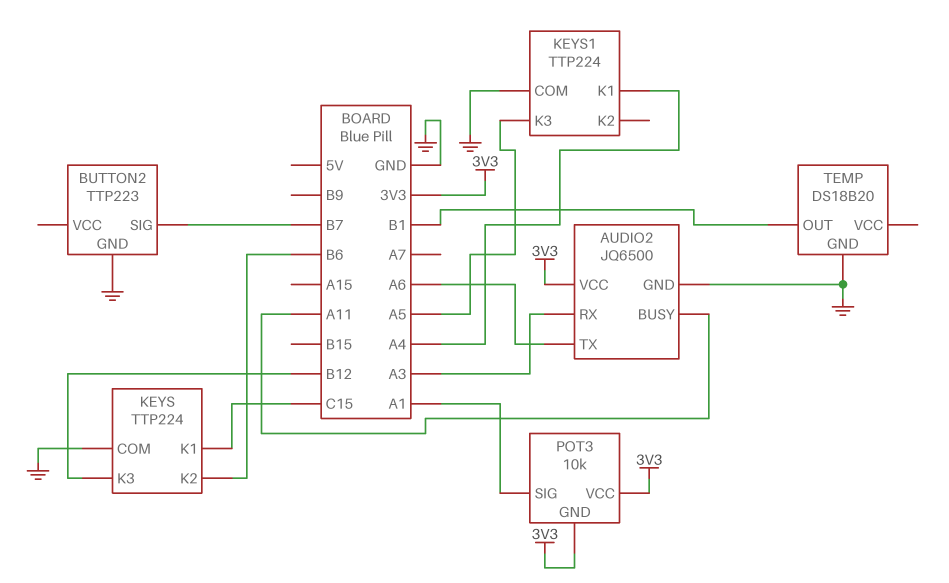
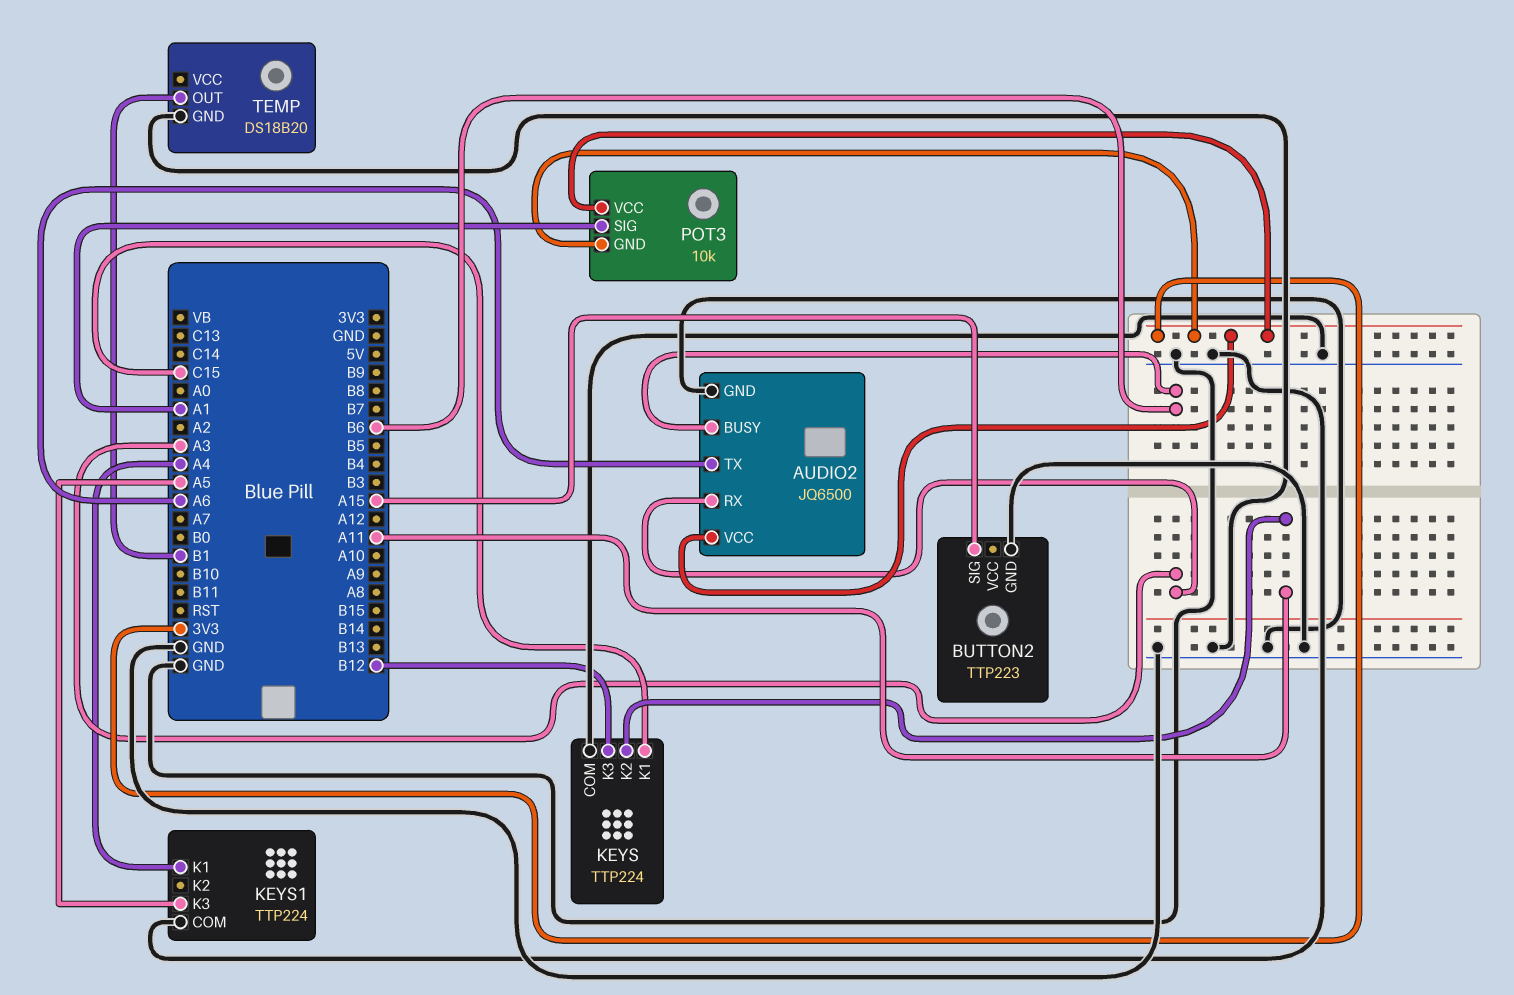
AUDIO2 pin BUSY: A11 -> B6
BUTTON2 pin SIG: B7 -> A15
KEYS pin K2: B6 -> A11

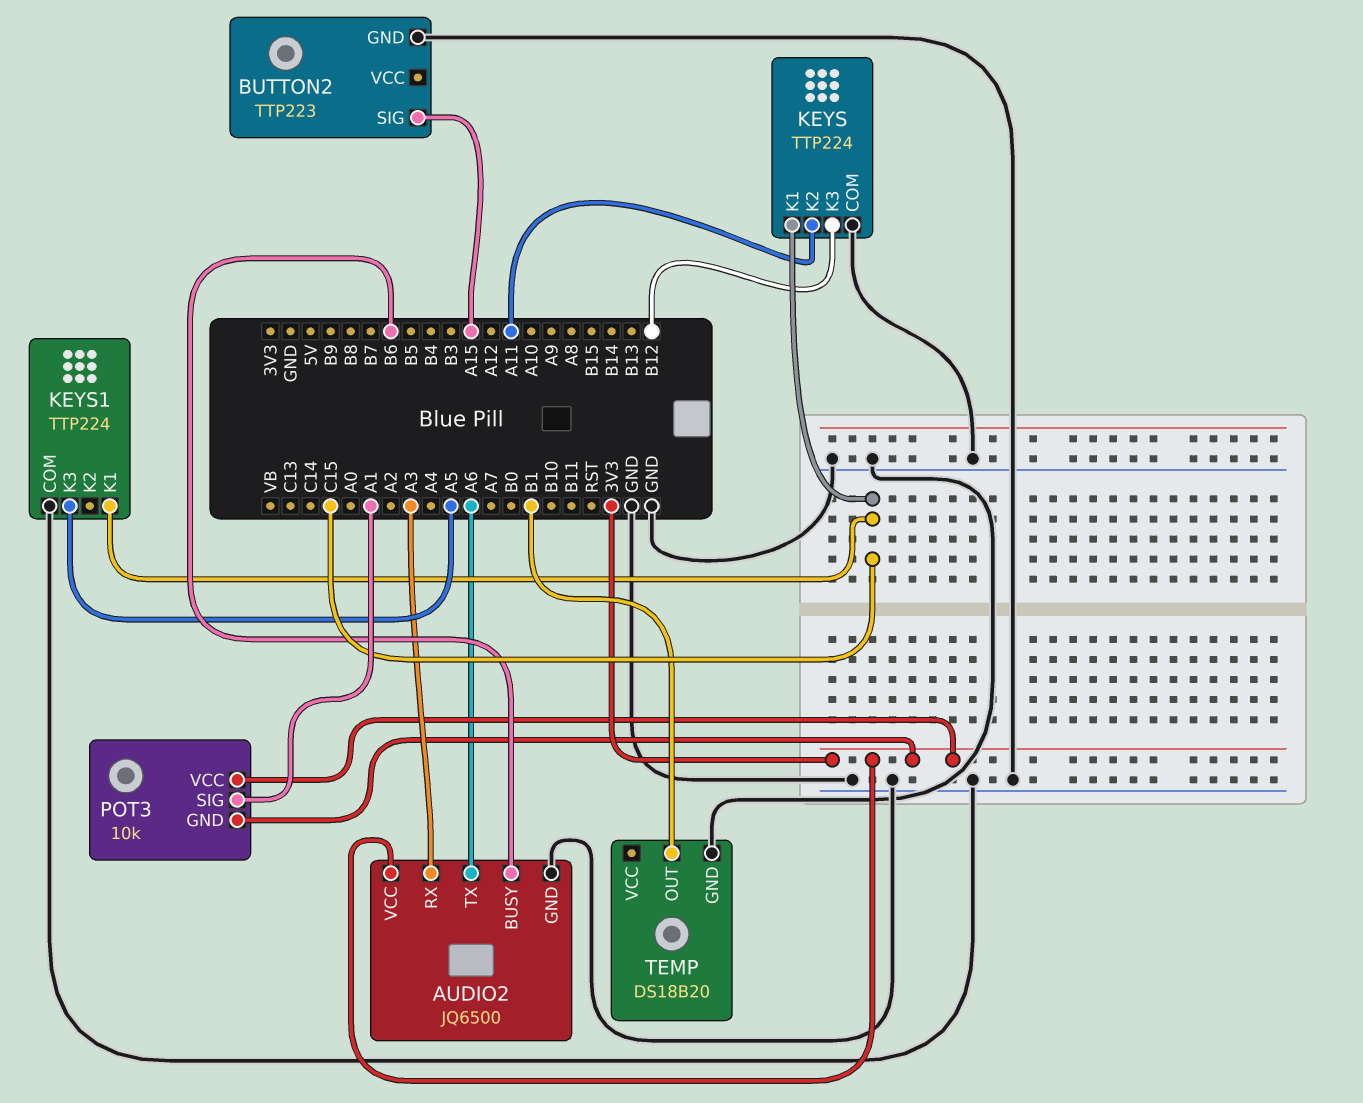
KEYS1 pin K1: A4 -> C15

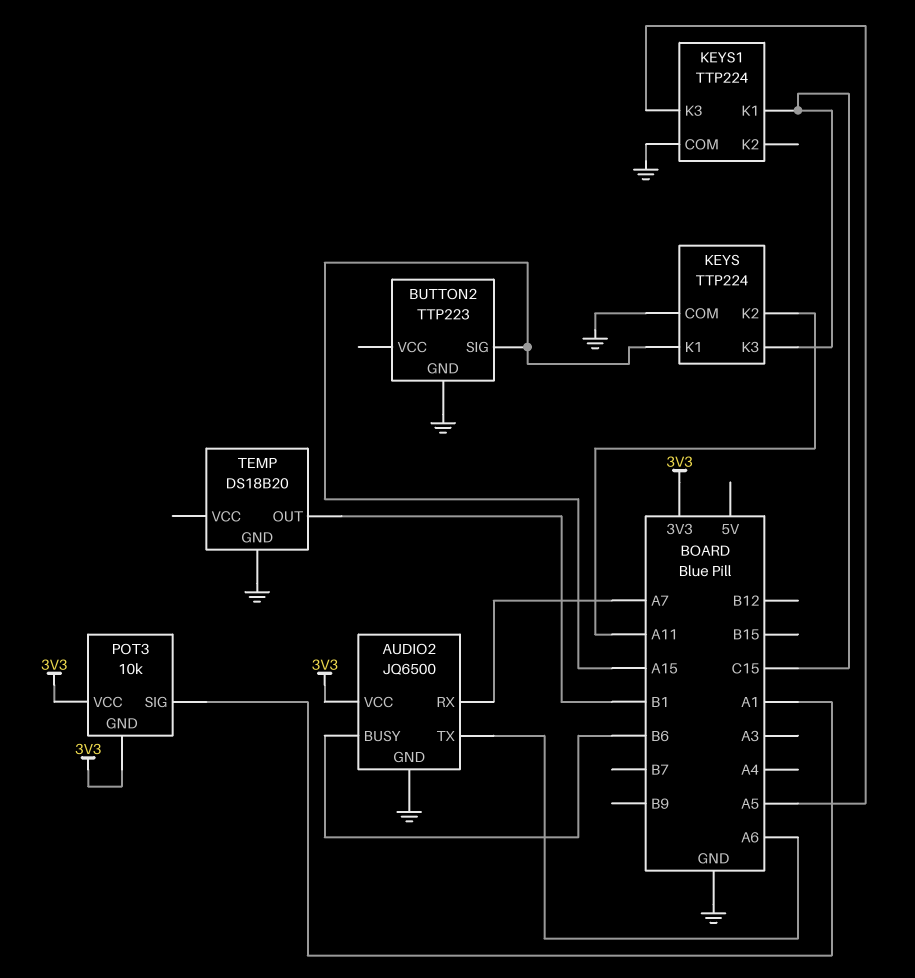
AUDIO2 pin RX: A3 -> A7
KEYS pin K1: C15 -> A15
KEYS pin K3: B12 -> C15

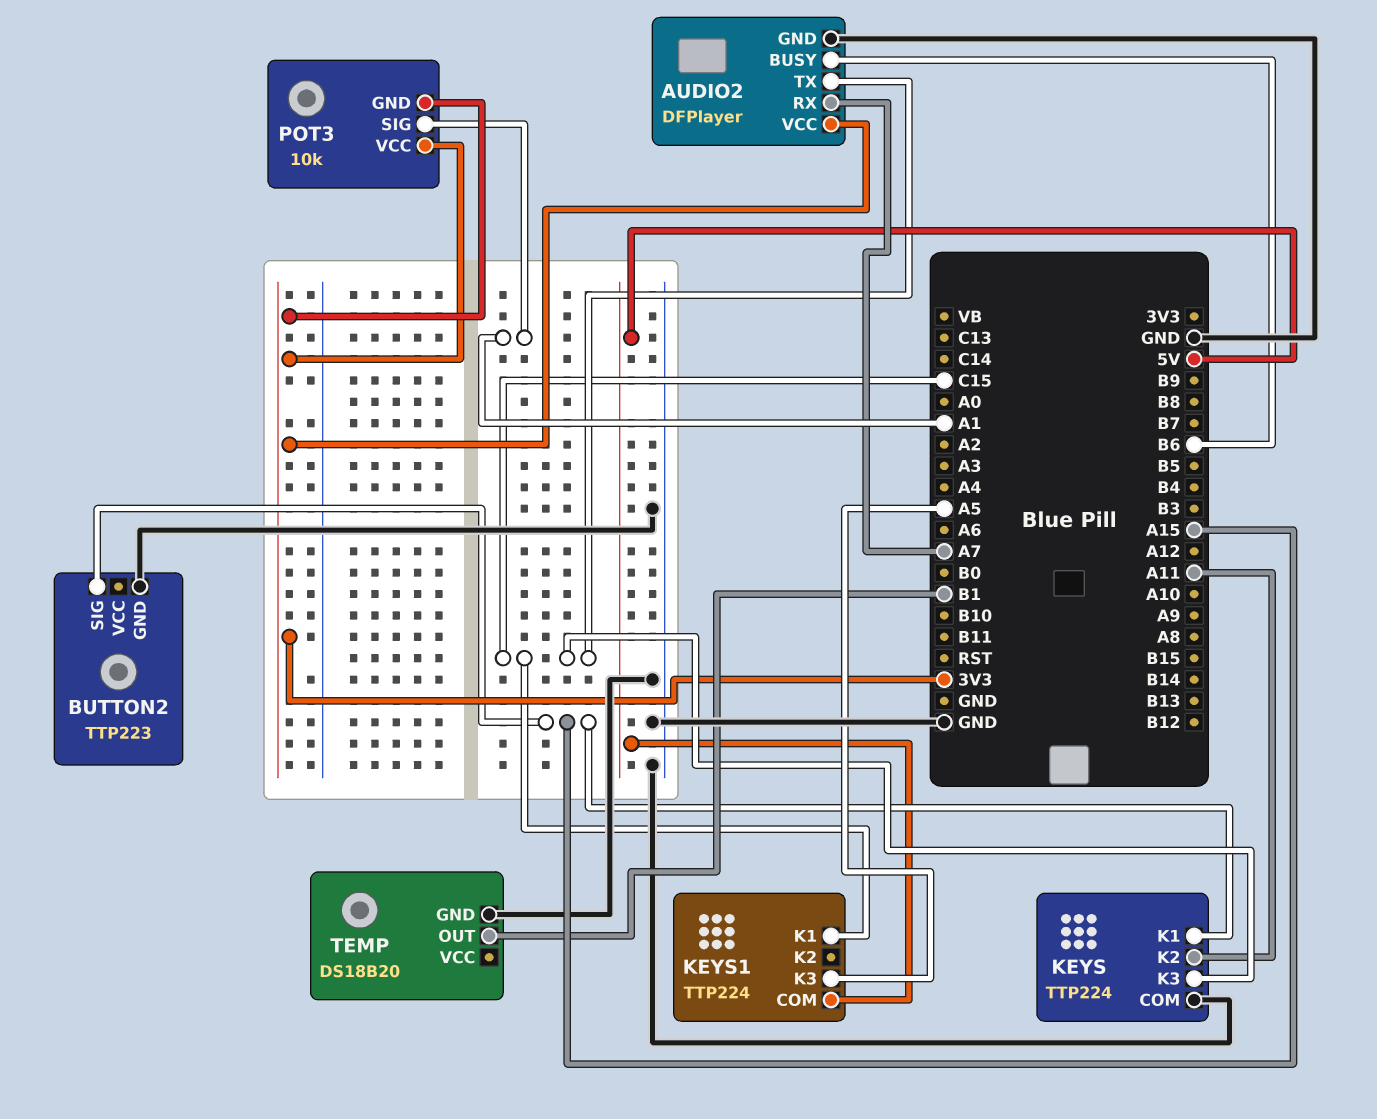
AUDIO2: JQ6500 -> DFPlayer
AUDIO2 pin TX: A6 -> C15
KEYS1 pin COM: GND -> 5V

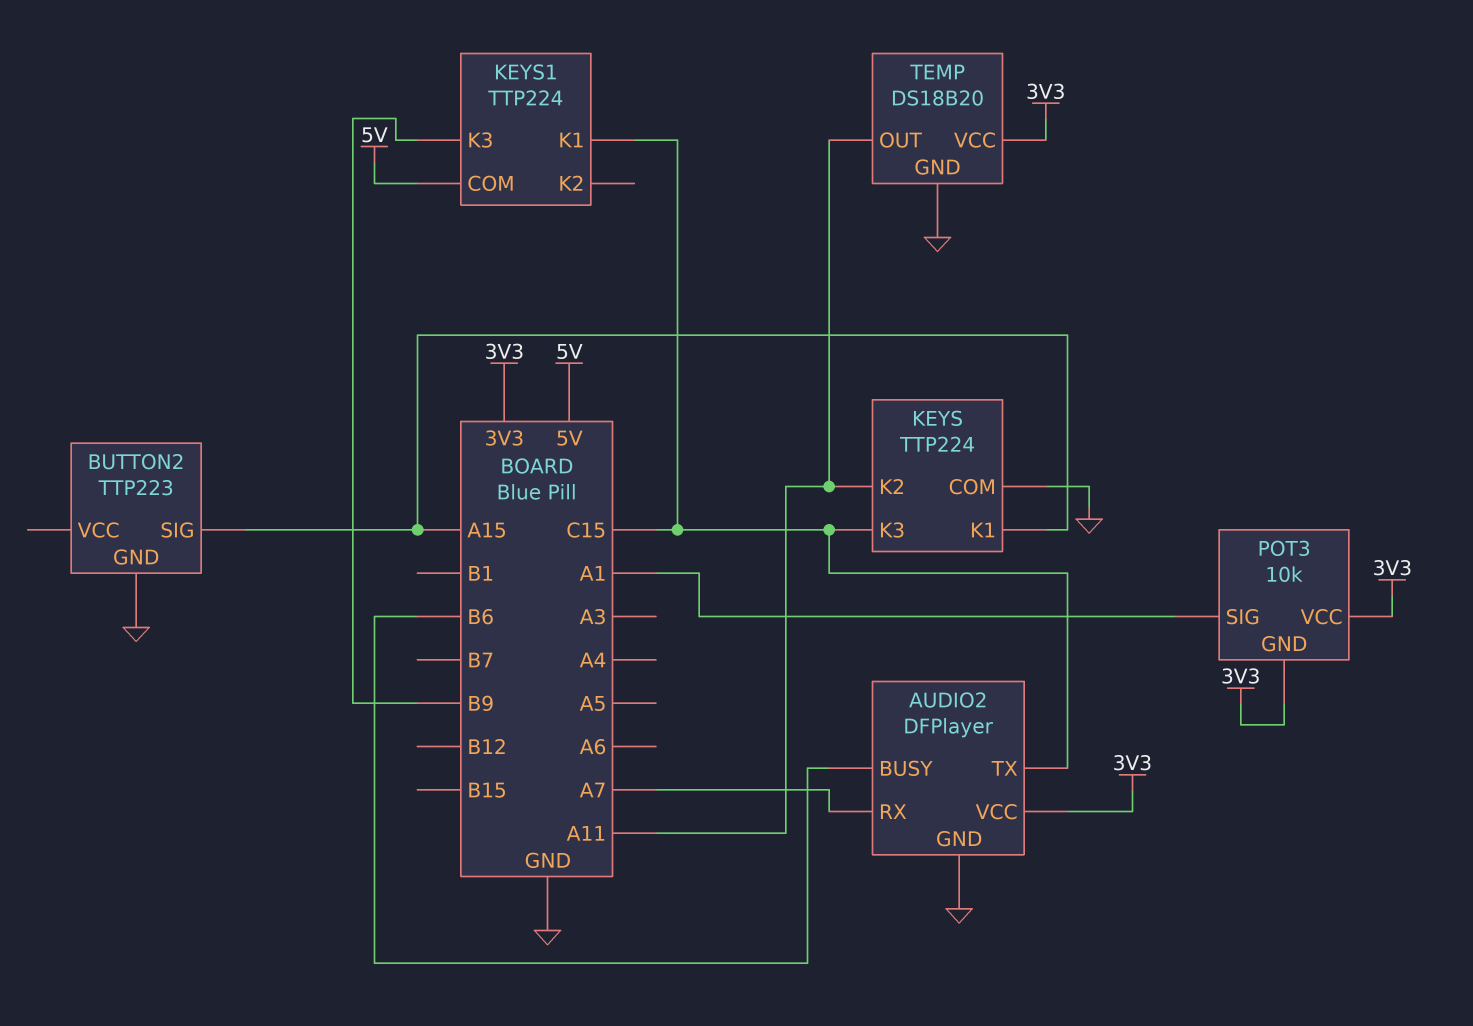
KEYS1 pin K3: A5 -> B9
TEMP pin OUT: B1 -> A11
TEMP pin VCC: none -> 3V3

